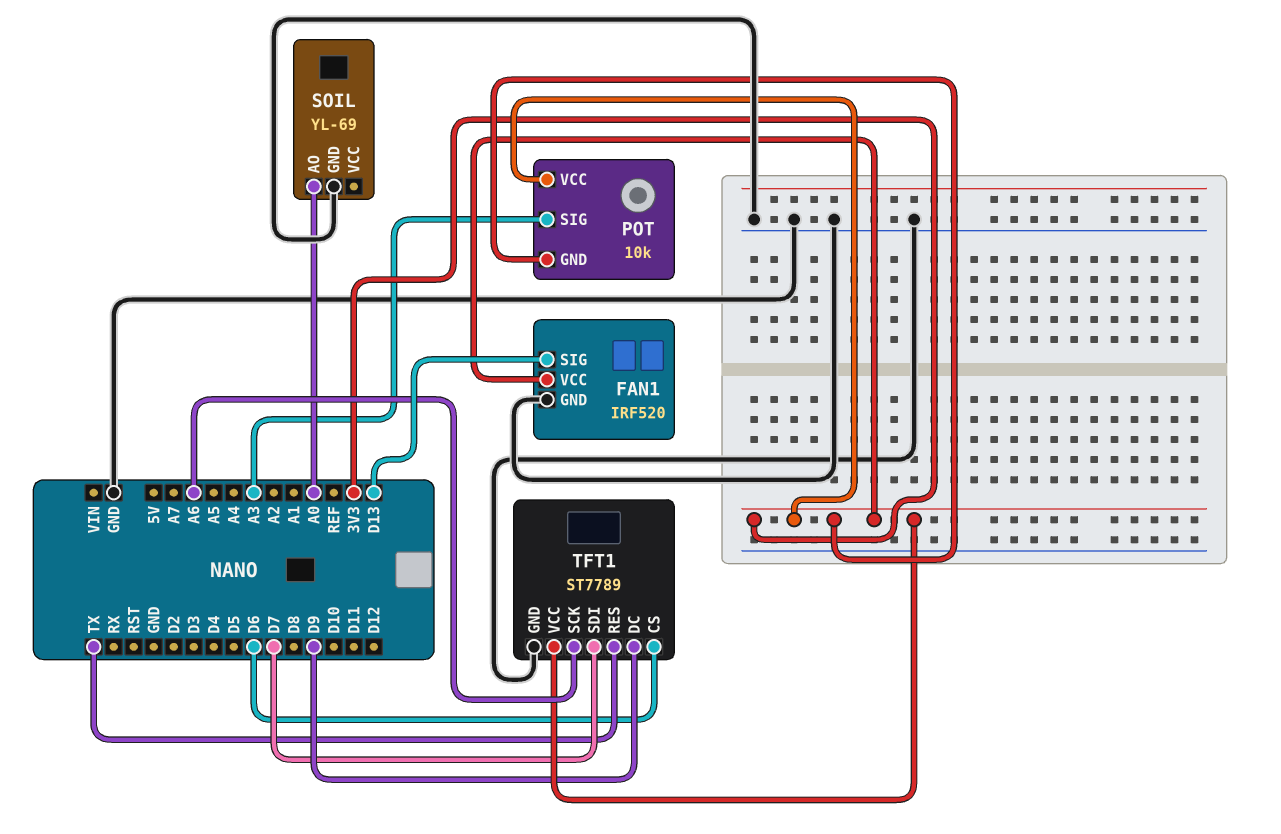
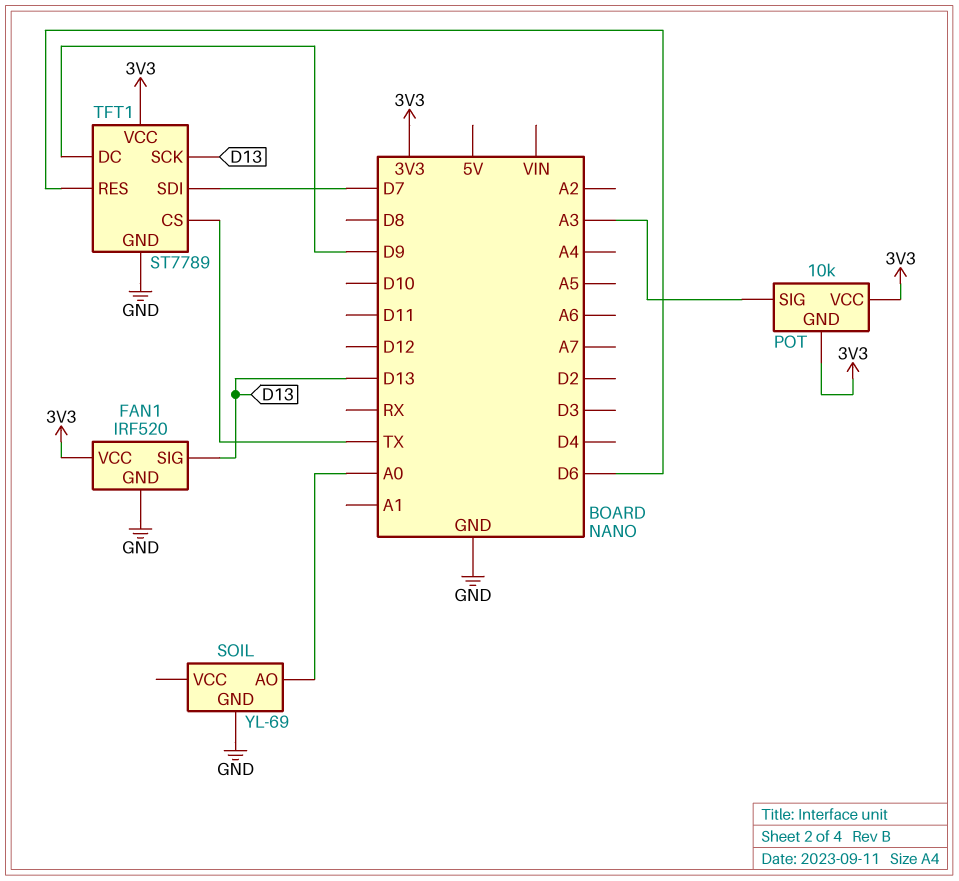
TFT1 pin CS: D6 -> TX
TFT1 pin RES: TX -> D6
TFT1 pin SCK: A6 -> D13

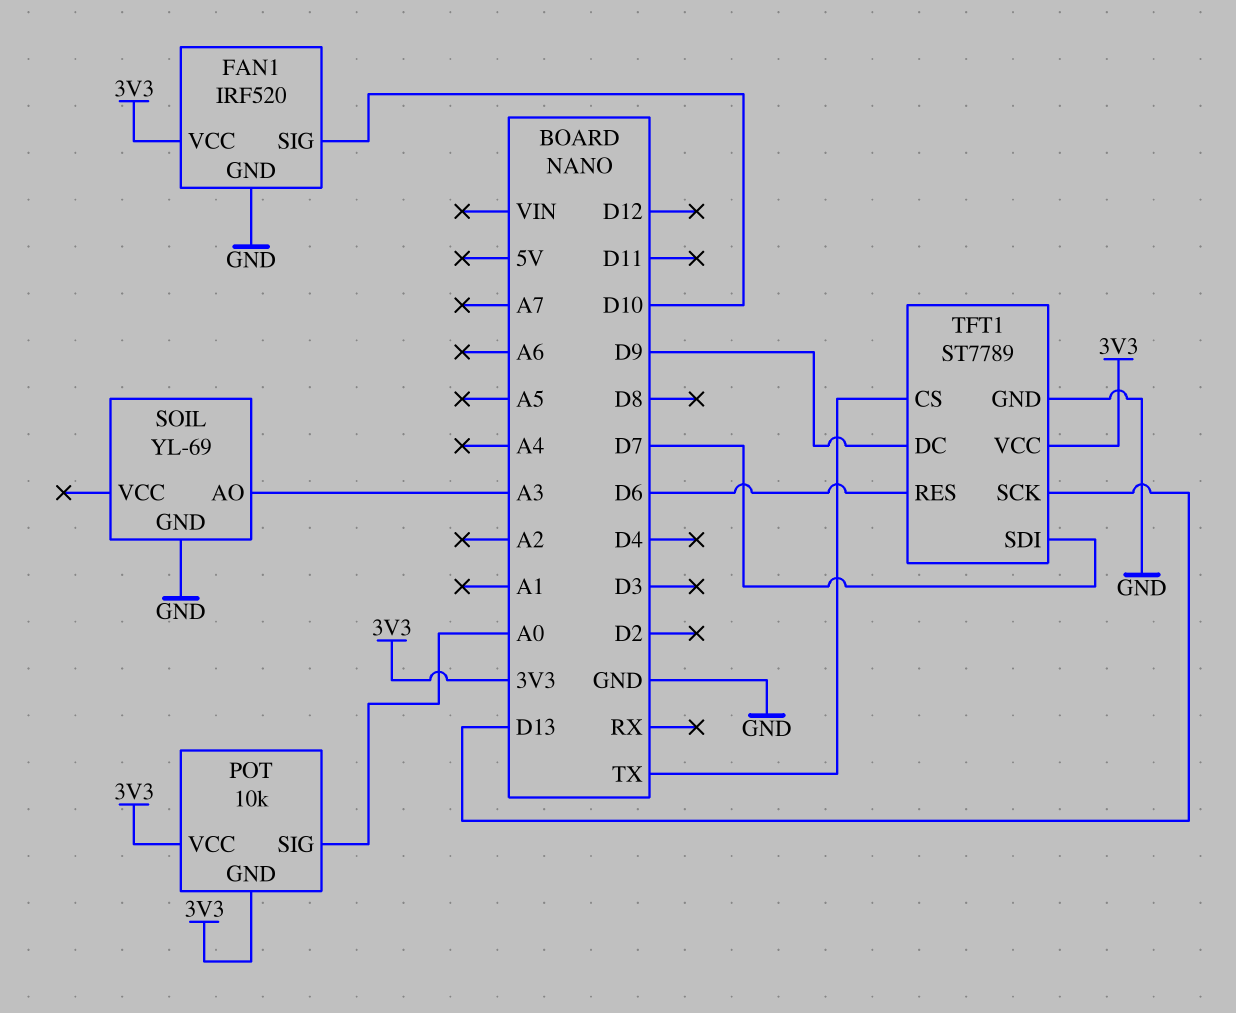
FAN1 pin SIG: D13 -> D10
POT pin SIG: A3 -> A0
SOIL pin AO: A0 -> A3

